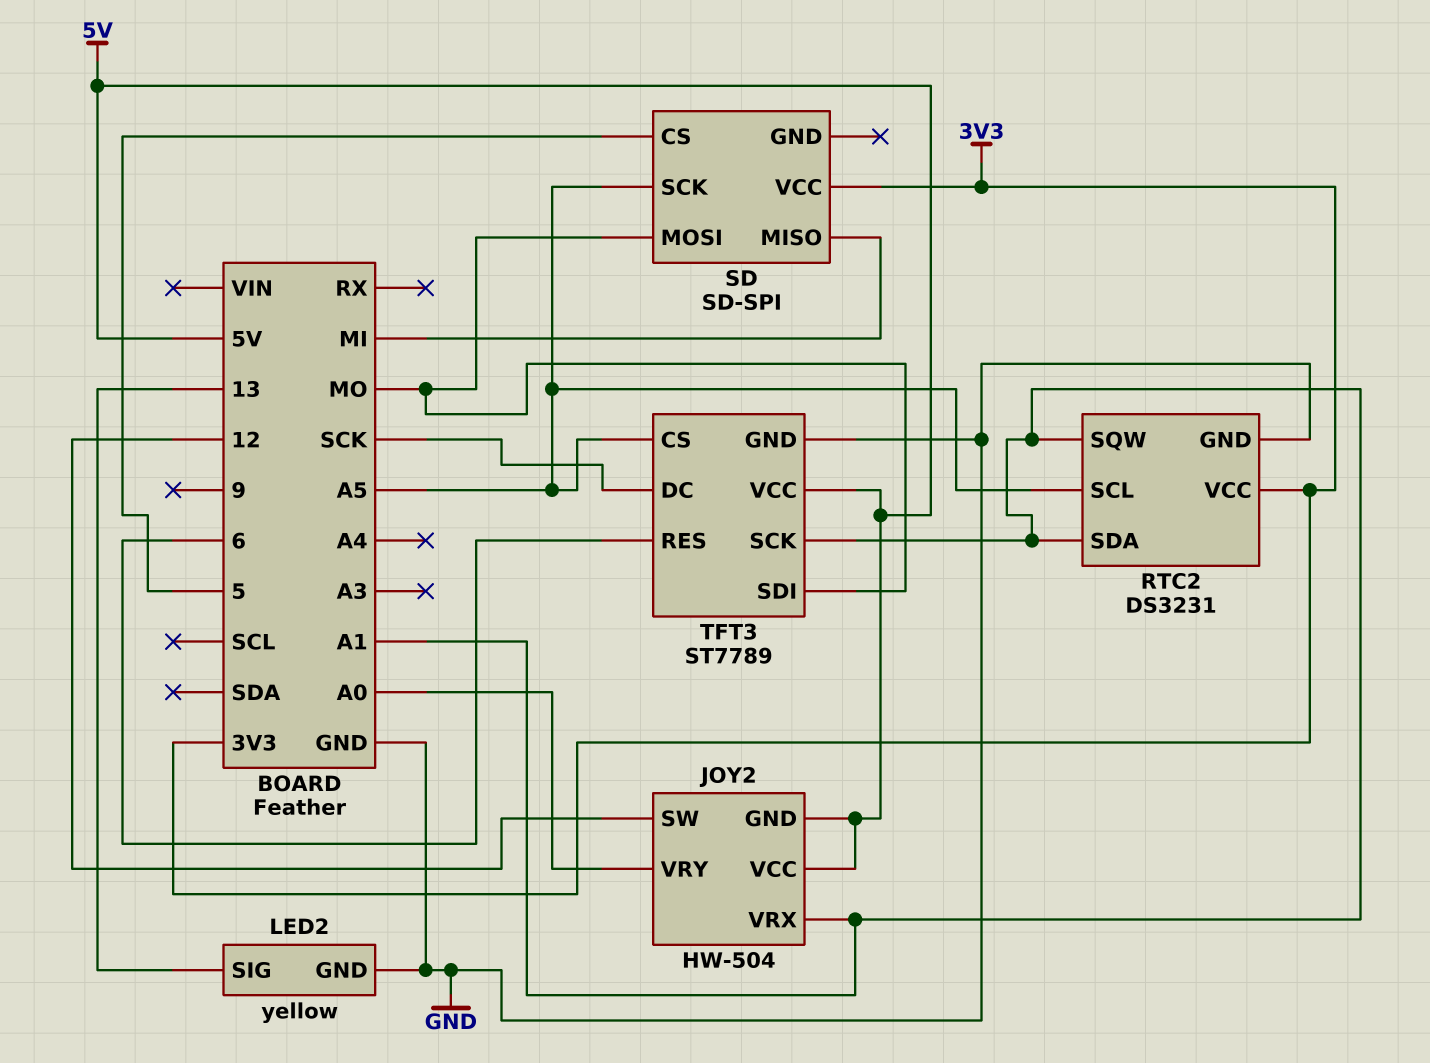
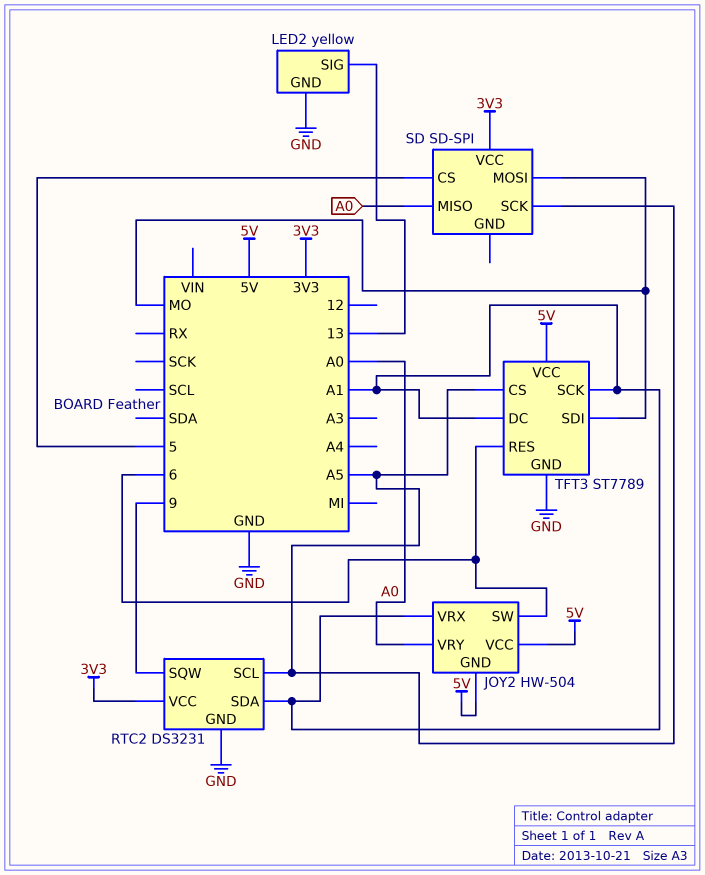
JOY2 pin SW: 12 -> 6
RTC2 pin SQW: A1 -> 9
SD pin MISO: MI -> A0
TFT3 pin DC: SCK -> A1

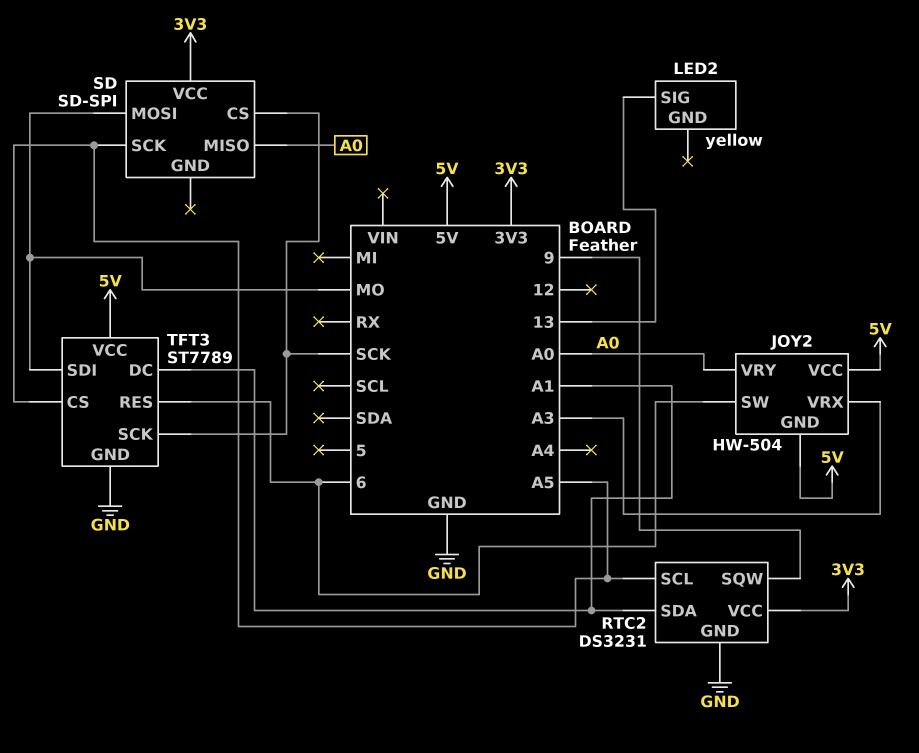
JOY2 pin VRX: A1 -> A3
LED2 pin GND: GND -> none
SD pin CS: 5 -> SCK
TFT3 pin SCK: A1 -> SCK

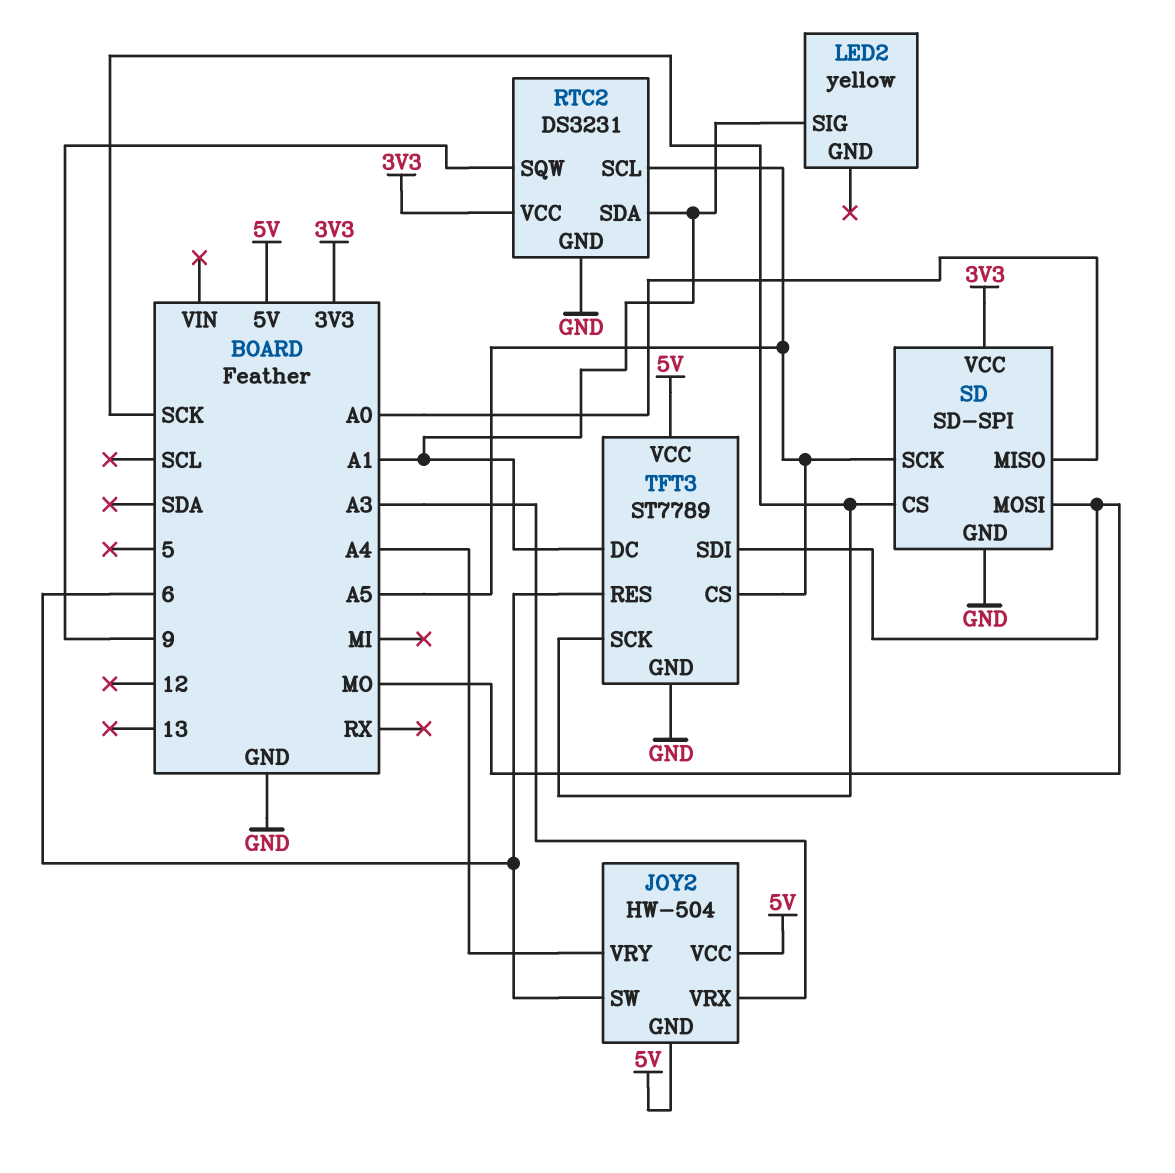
JOY2 pin VRY: A0 -> A4
LED2 pin SIG: 13 -> A1
SD pin GND: none -> GND

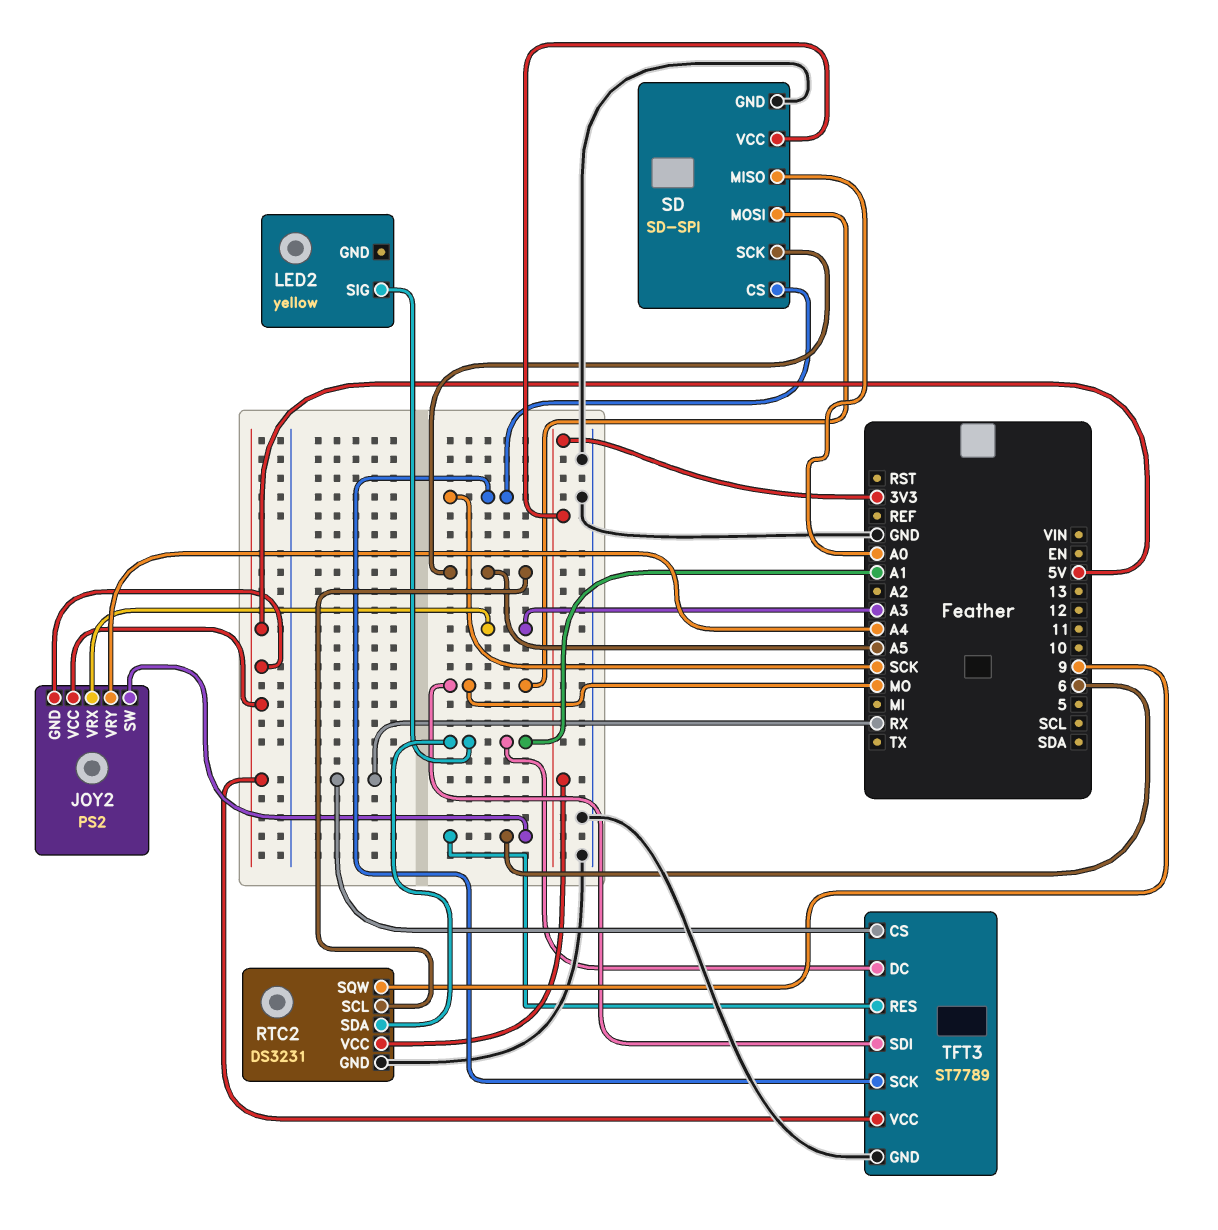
JOY2: HW-504 -> PS2
TFT3 pin CS: A5 -> RX

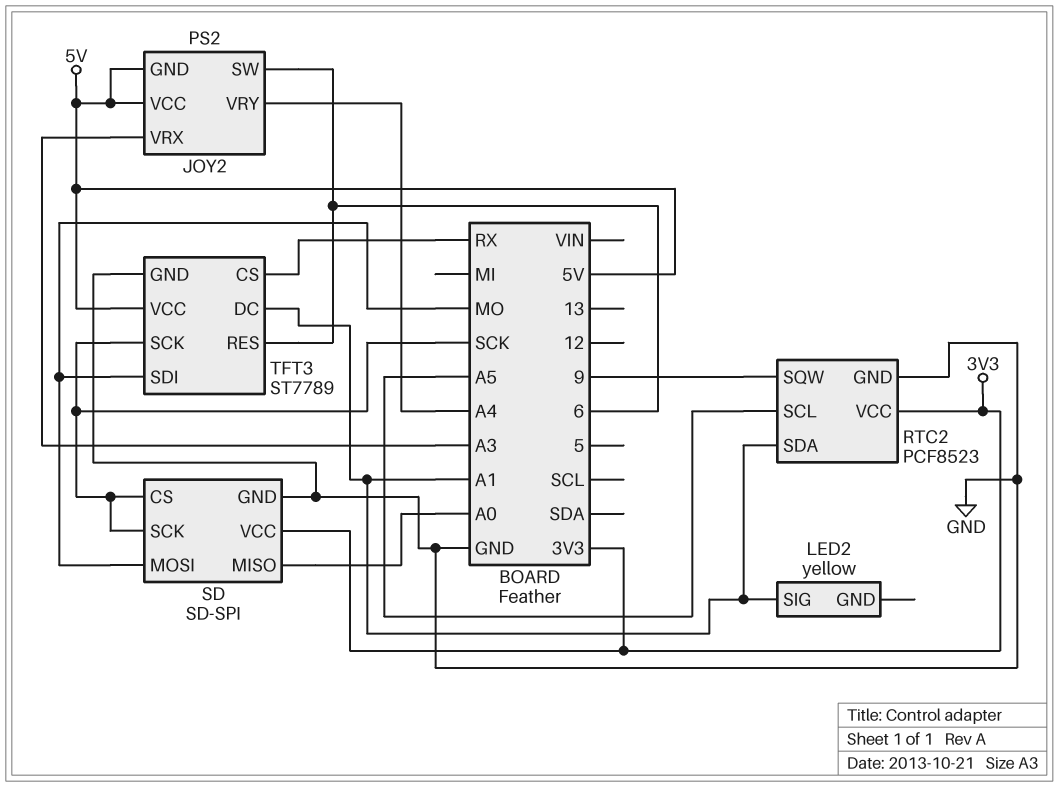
RTC2: DS3231 -> PCF8523
SD pin SCK: A5 -> SCK

